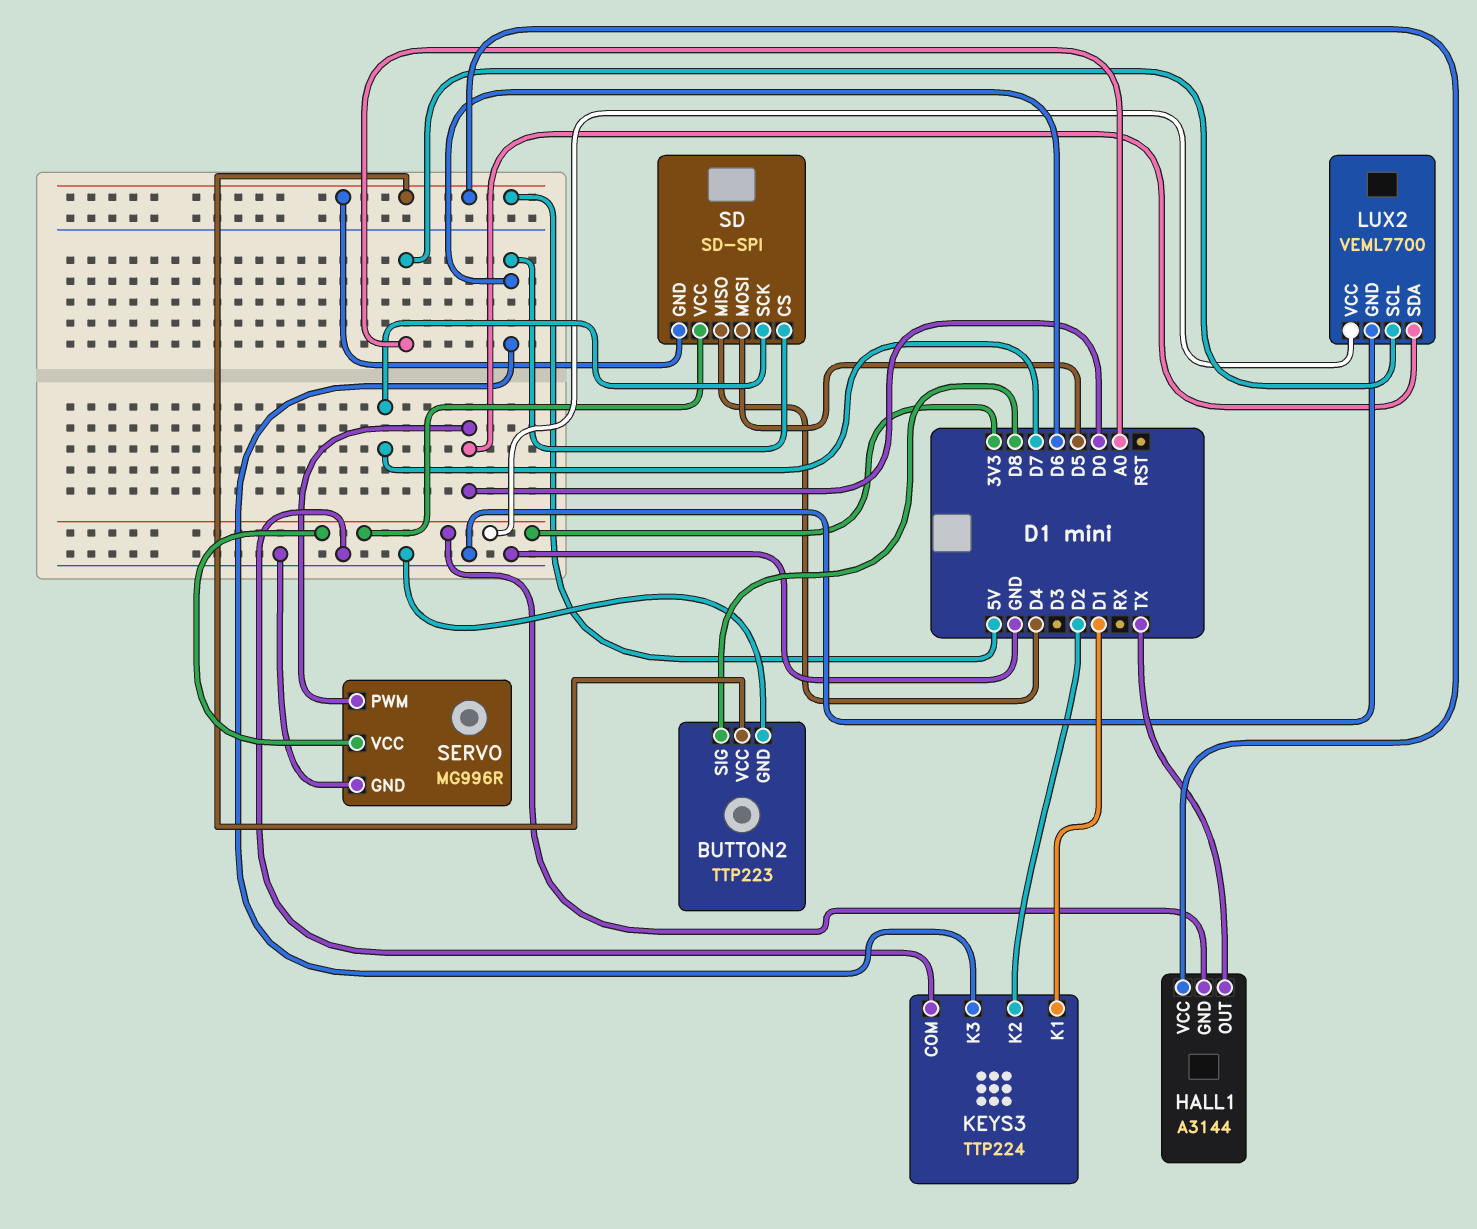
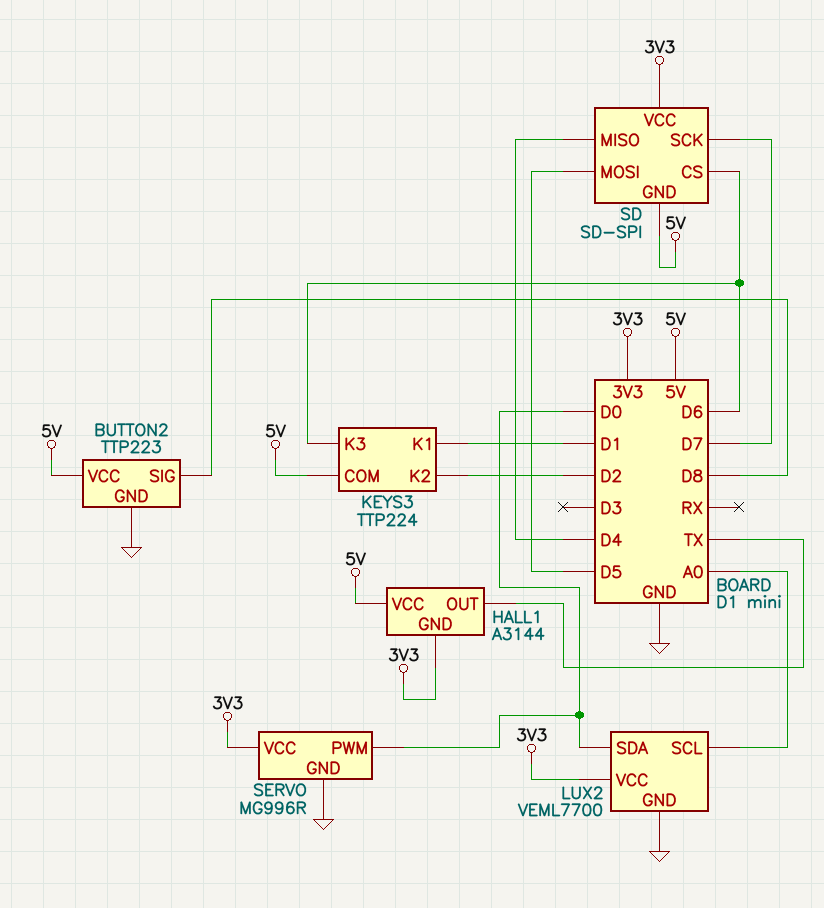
KEYS3 pin COM: GND -> 5V

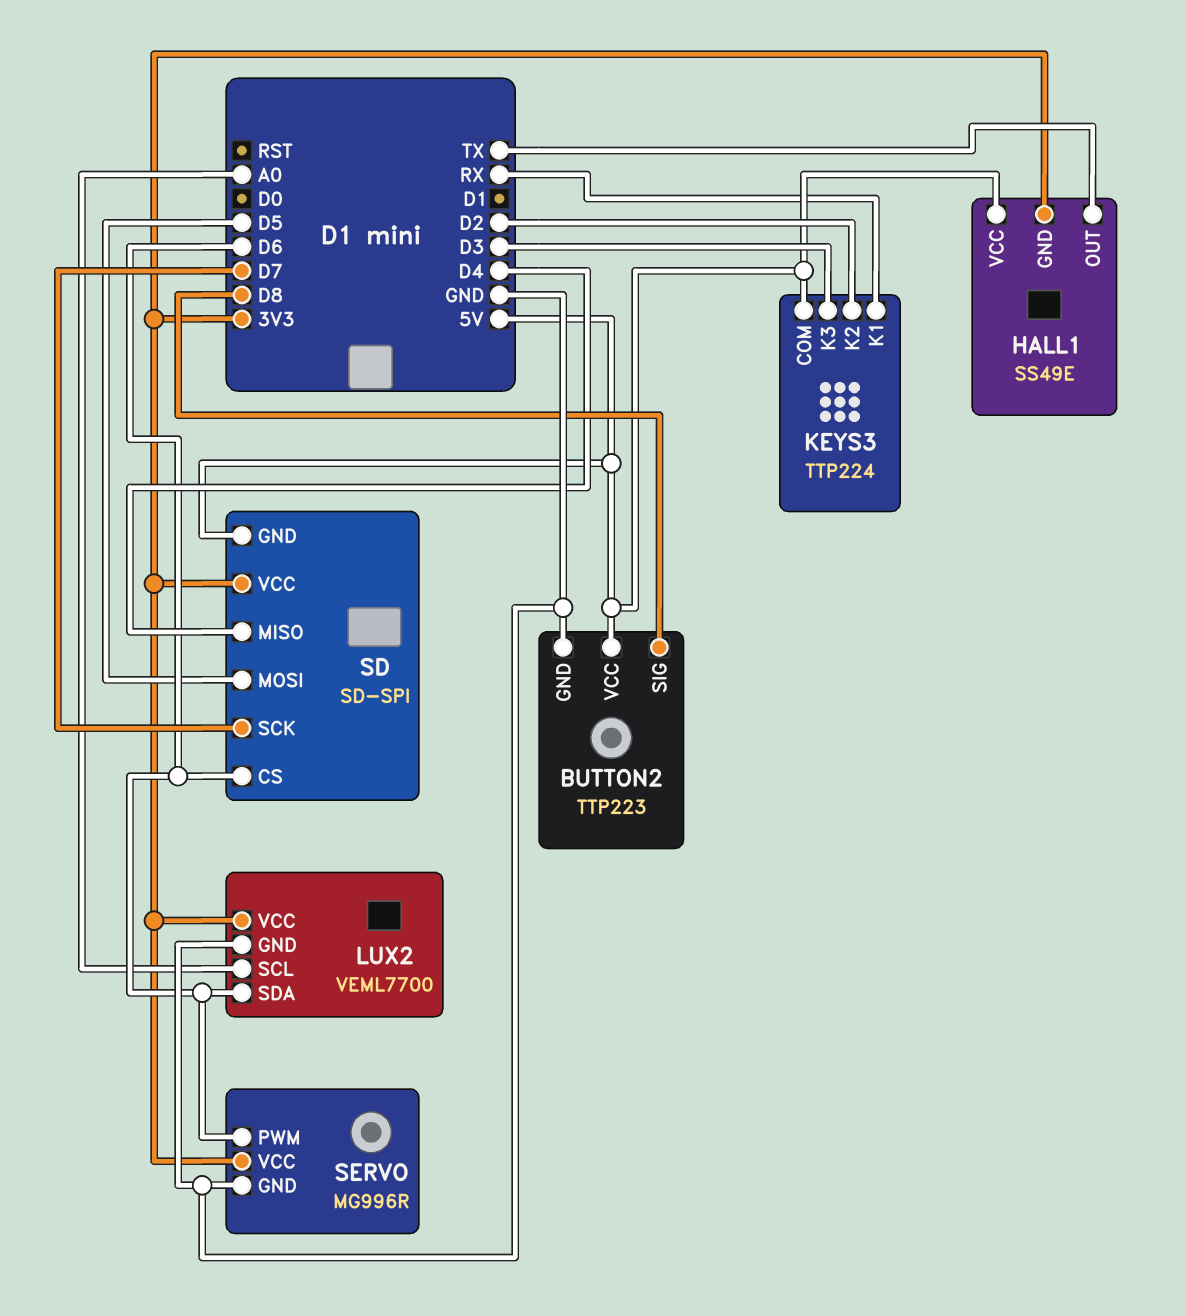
HALL1: A3144 -> SS49E
KEYS3 pin K1: D1 -> RX
KEYS3 pin K3: D6 -> D3
LUX2 pin SDA: D0 -> D6
SERVO pin PWM: D0 -> D6

